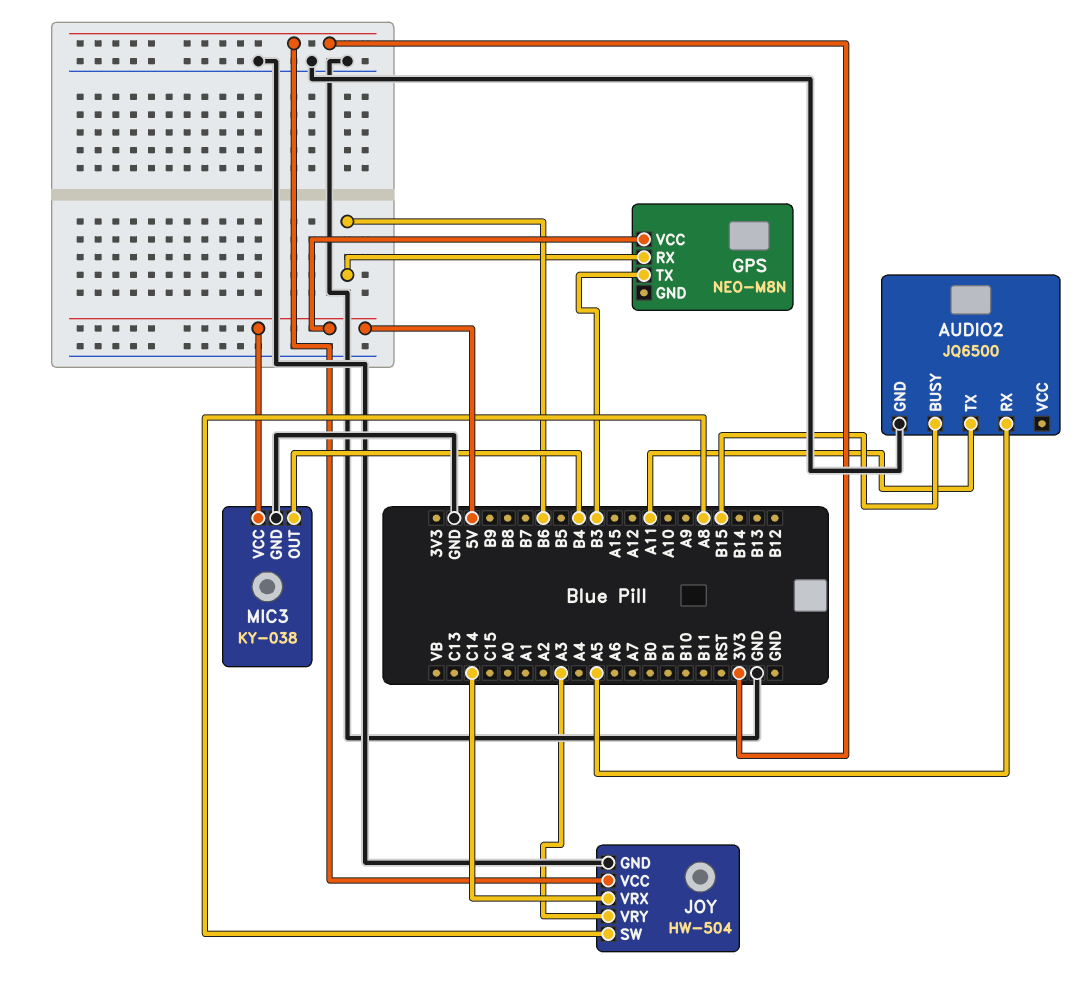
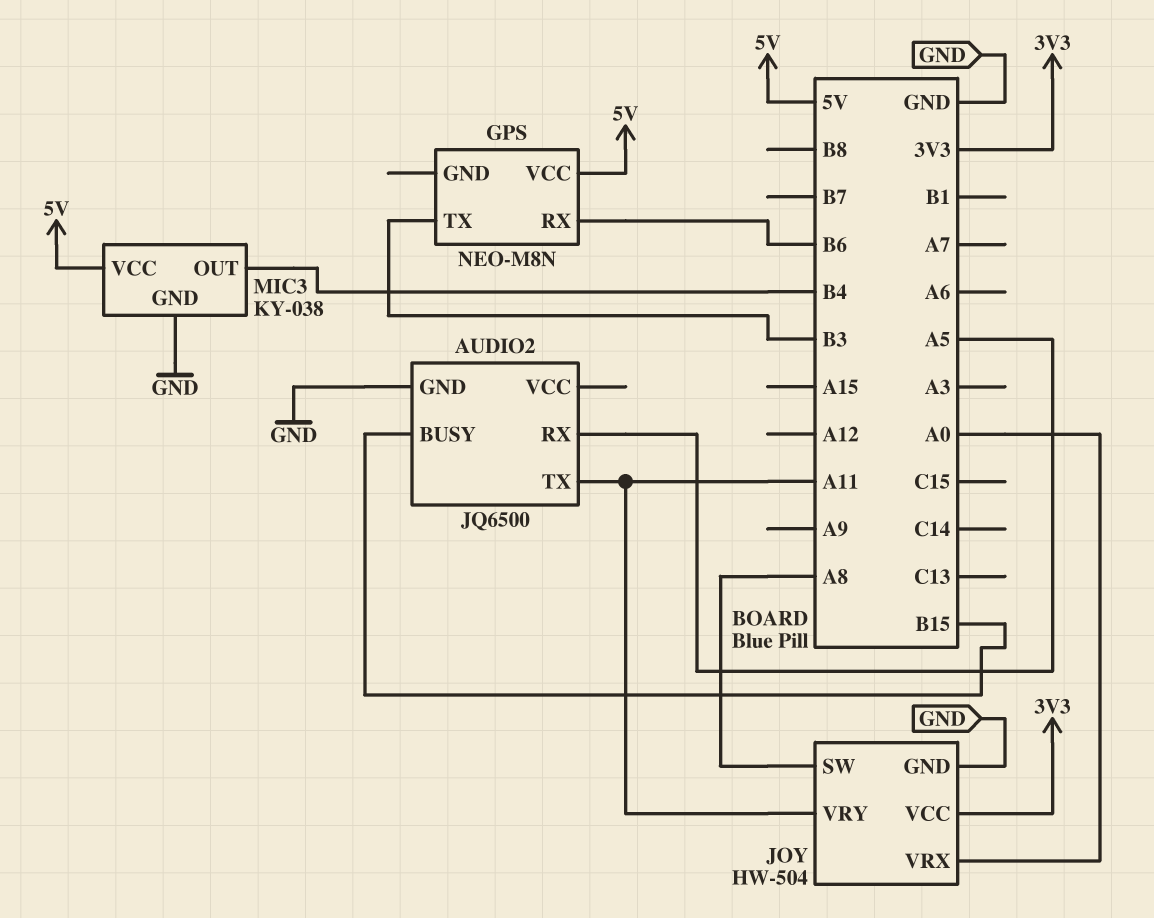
JOY pin VRX: C14 -> A0
JOY pin VRY: A3 -> A11

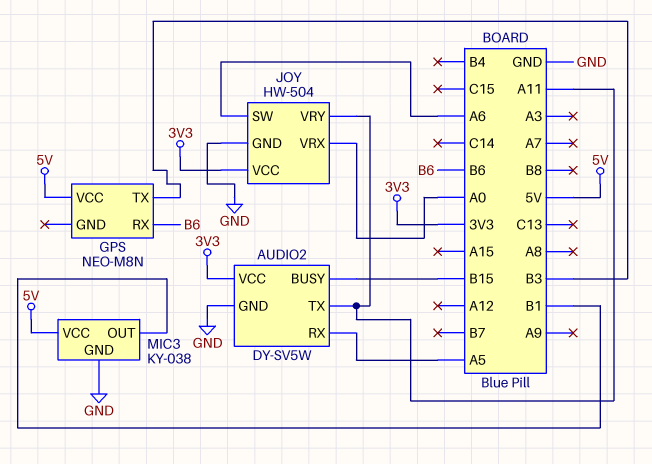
AUDIO2: JQ6500 -> DY-SV5W
AUDIO2 pin VCC: none -> 3V3
JOY pin SW: A8 -> A6
MIC3 pin OUT: B4 -> B1

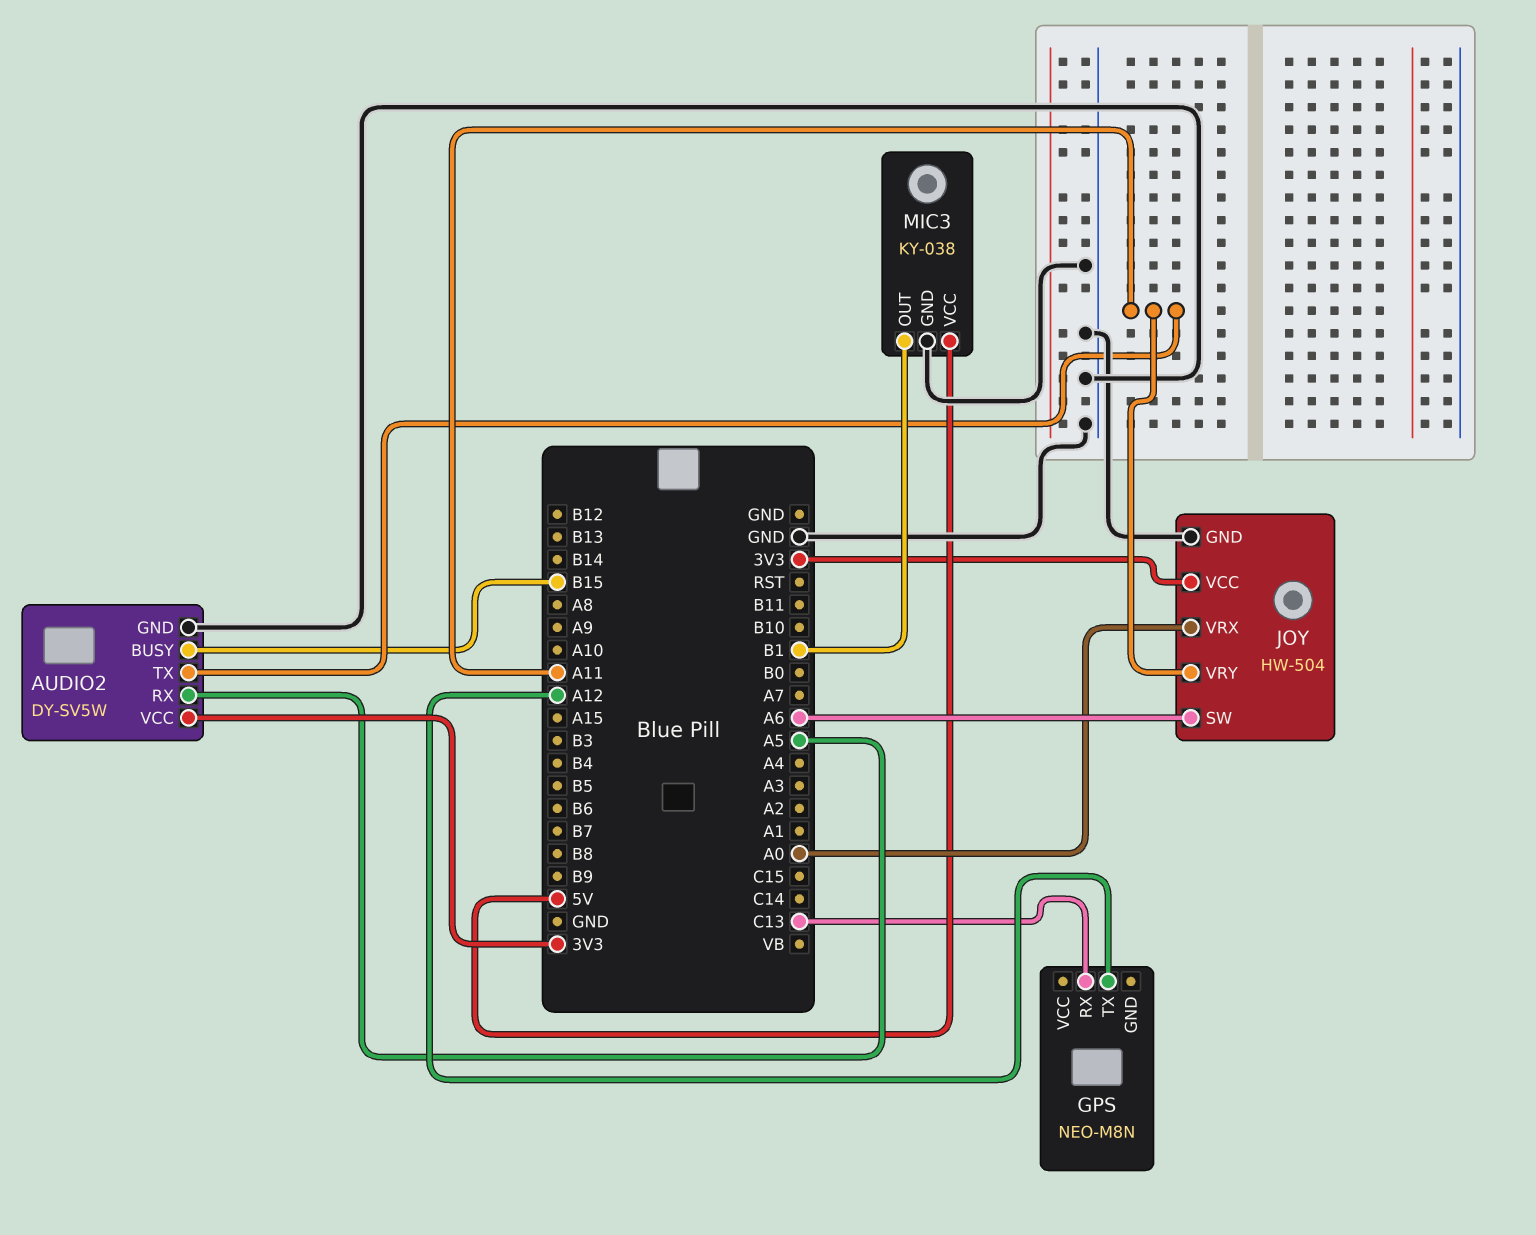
GPS pin RX: B6 -> C13
GPS pin TX: B3 -> A12
GPS pin VCC: 5V -> none

